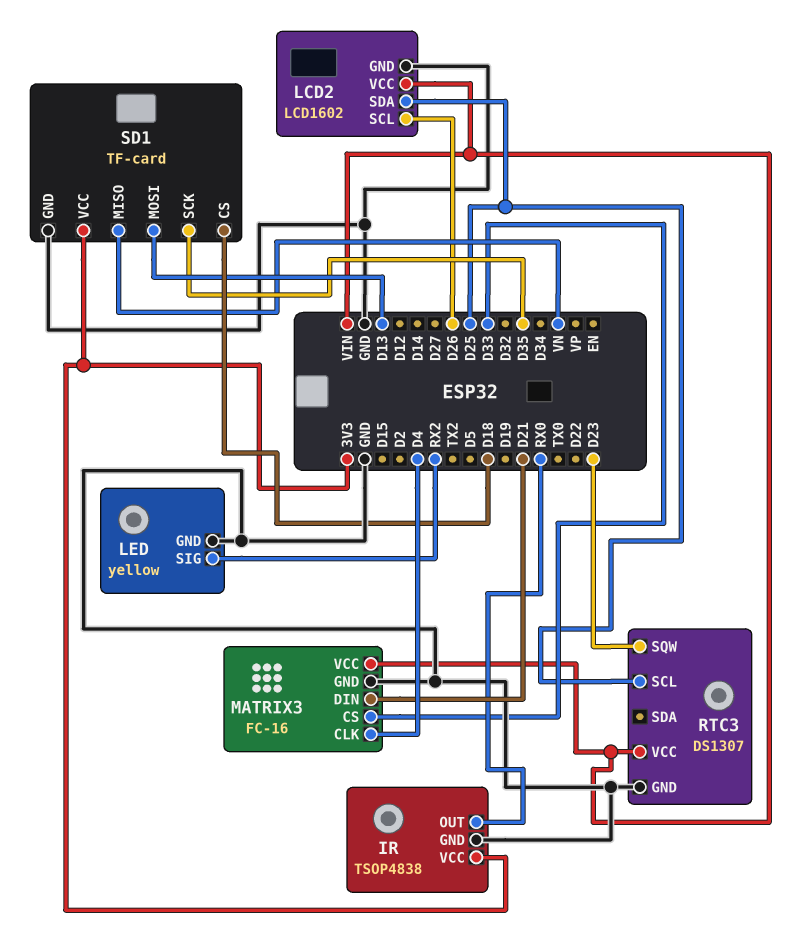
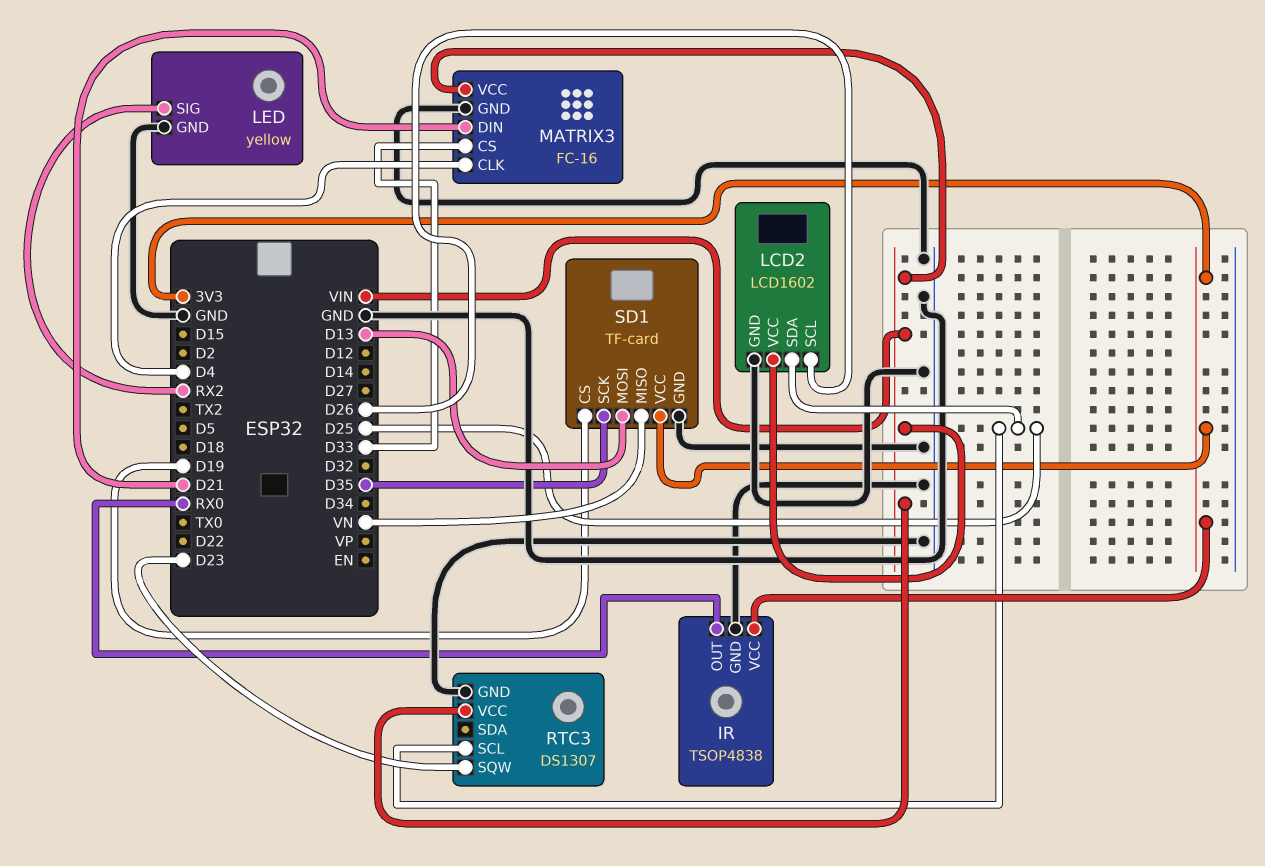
SD1 pin CS: D18 -> D19

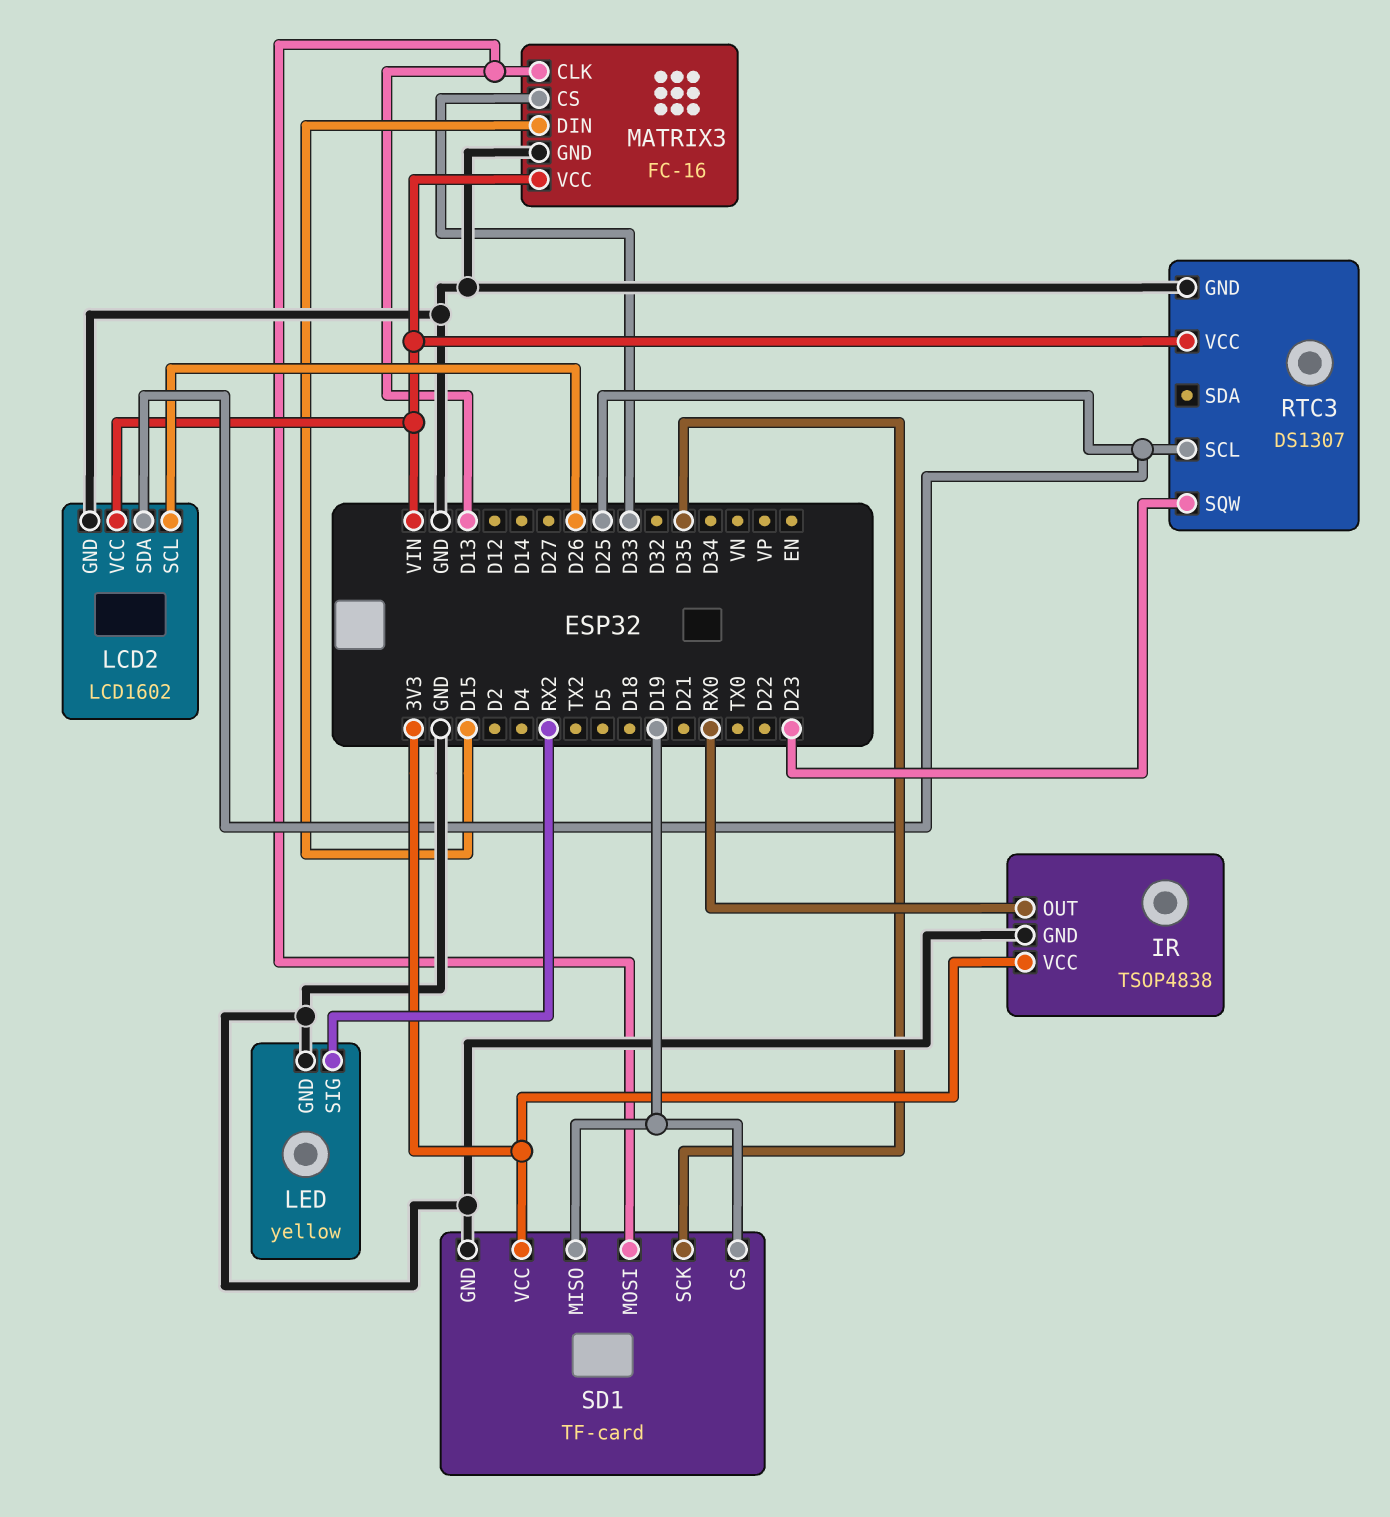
MATRIX3 pin CLK: D4 -> D13
MATRIX3 pin DIN: D21 -> D15
SD1 pin MISO: VN -> D19

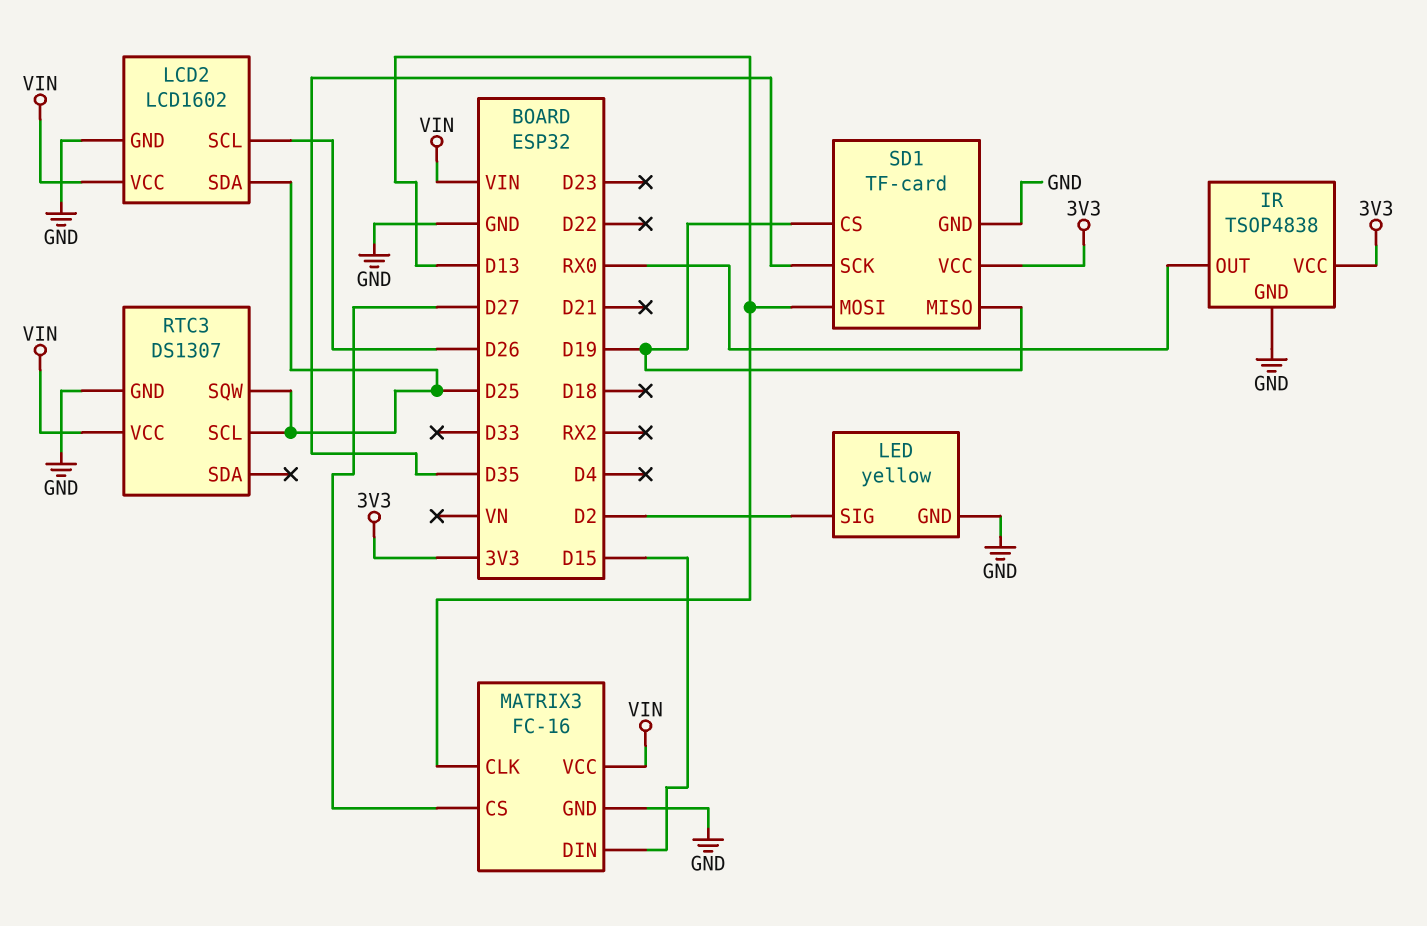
LED pin SIG: RX2 -> D2
MATRIX3 pin CS: D33 -> D27
RTC3 pin SQW: D23 -> D25

